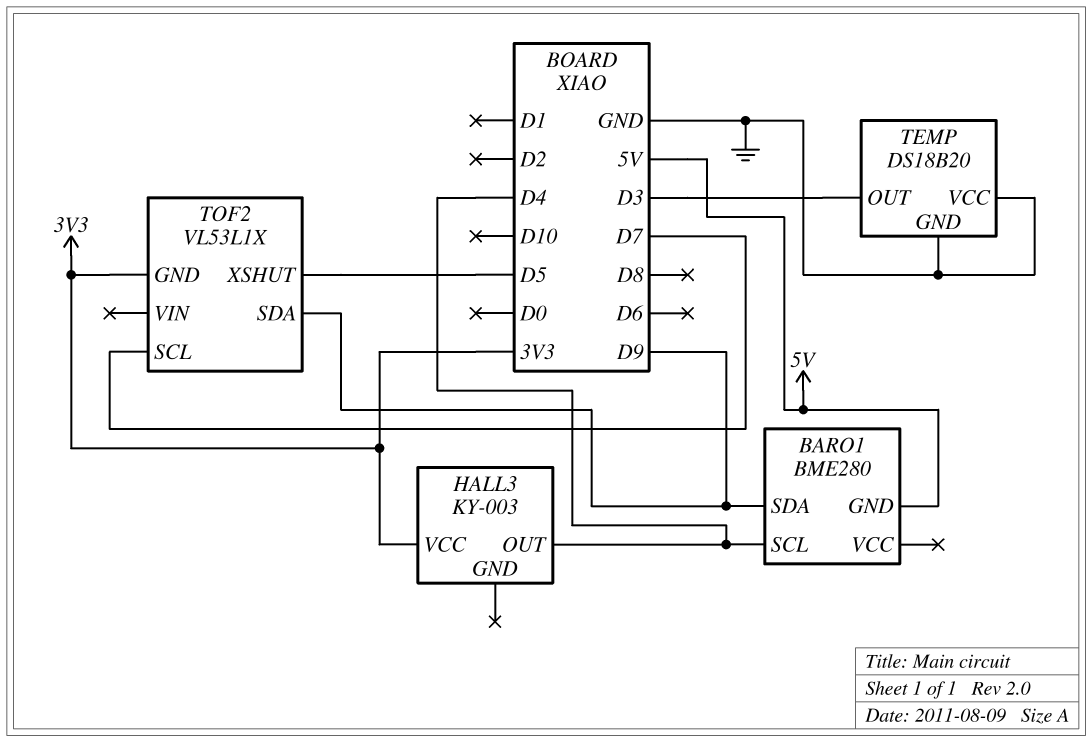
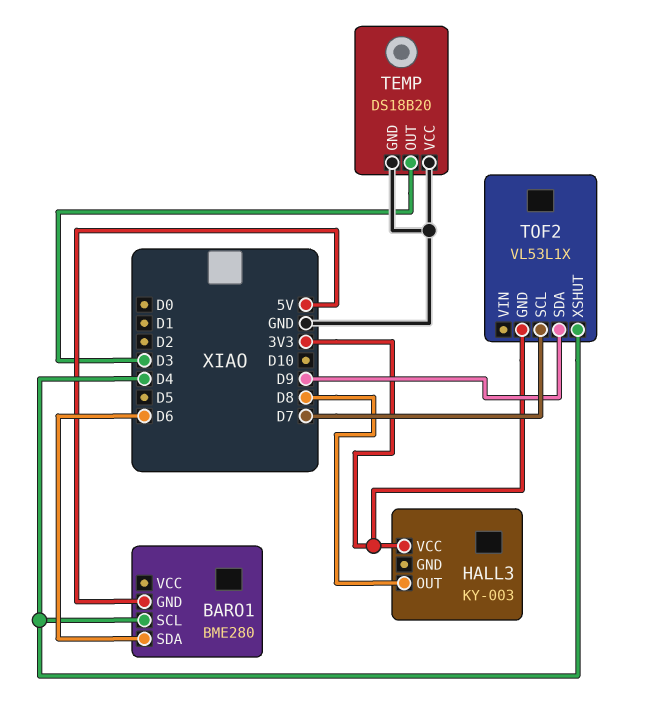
BARO1 pin SDA: D9 -> D6
HALL3 pin OUT: D4 -> D8
TOF2 pin XSHUT: D5 -> D4

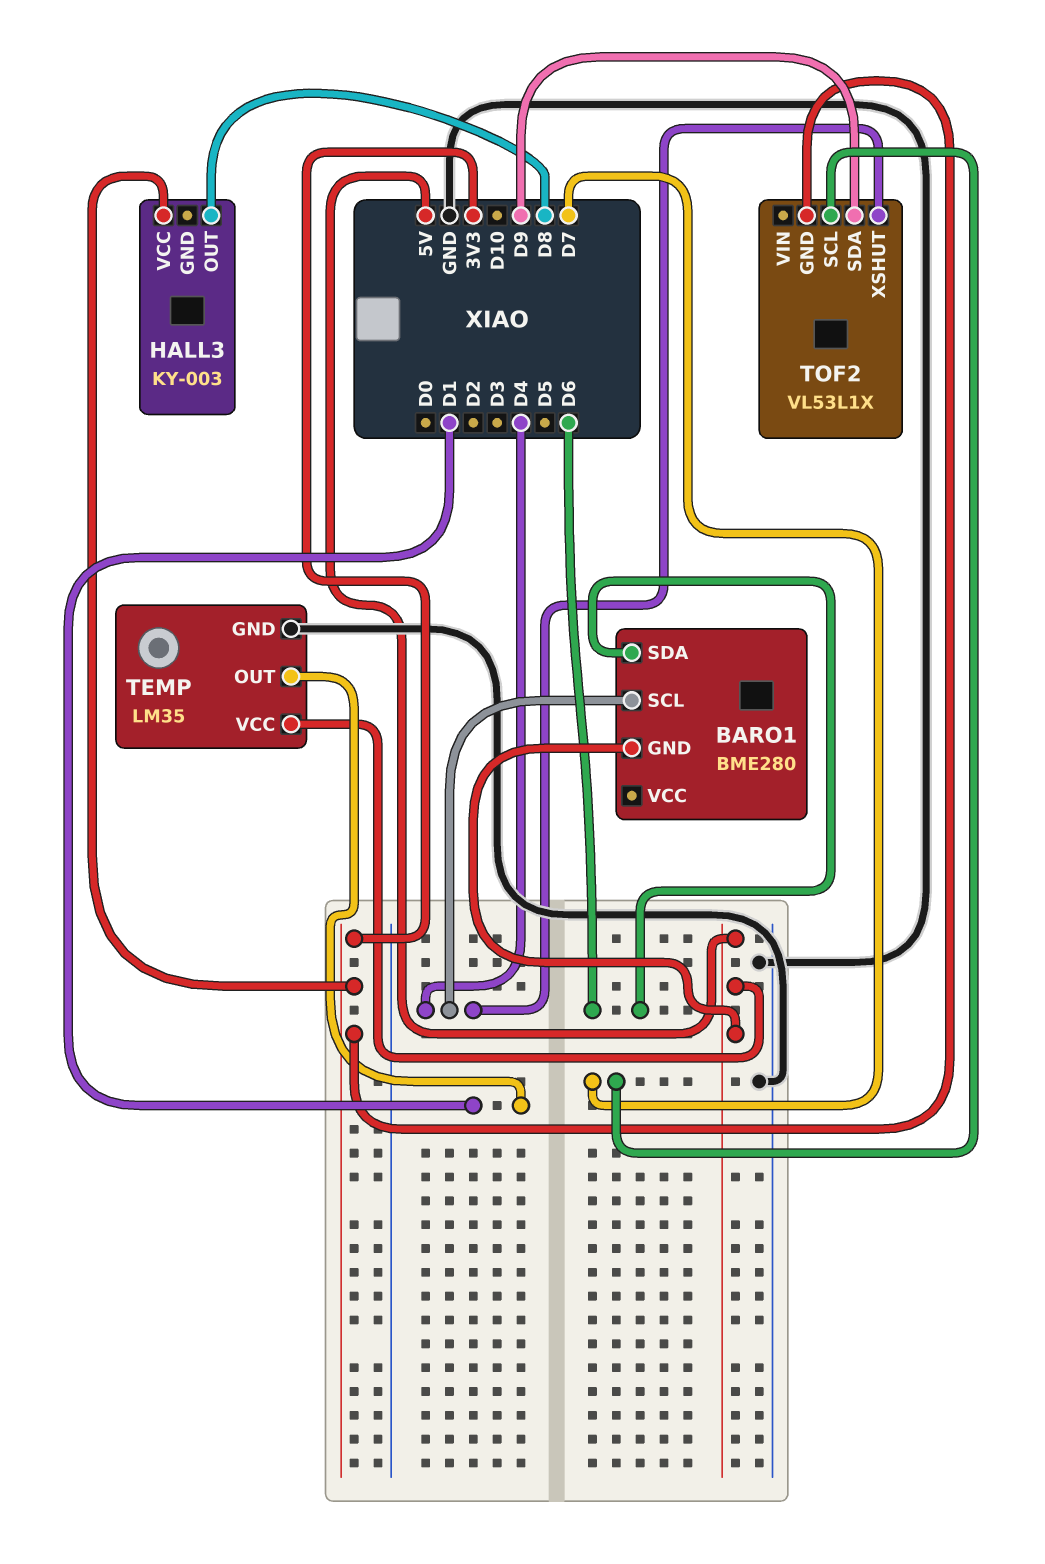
TEMP: DS18B20 -> LM35
TEMP pin OUT: D3 -> D1
TEMP pin VCC: GND -> 5V

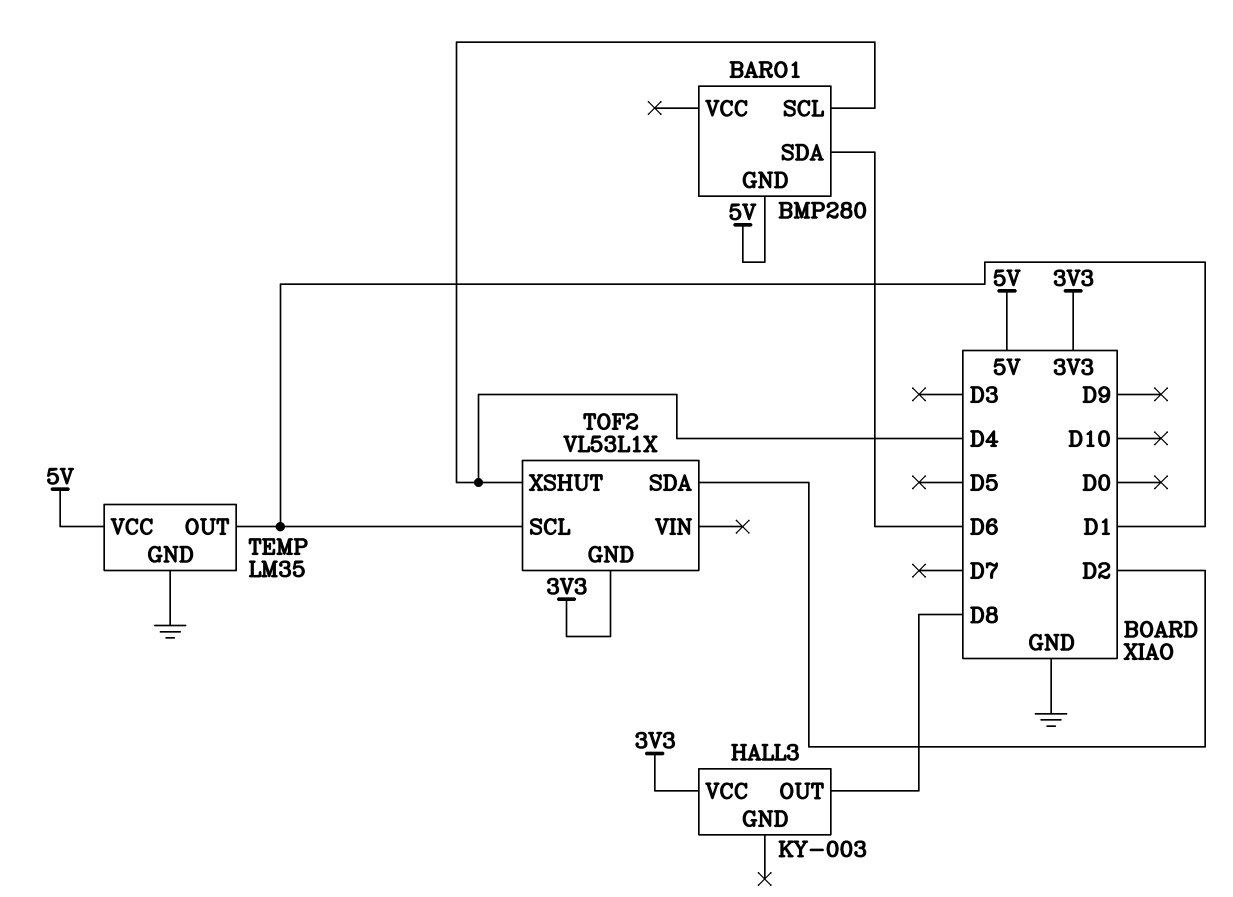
BARO1: BME280 -> BMP280
TOF2 pin SCL: D7 -> D1
TOF2 pin SDA: D9 -> D2

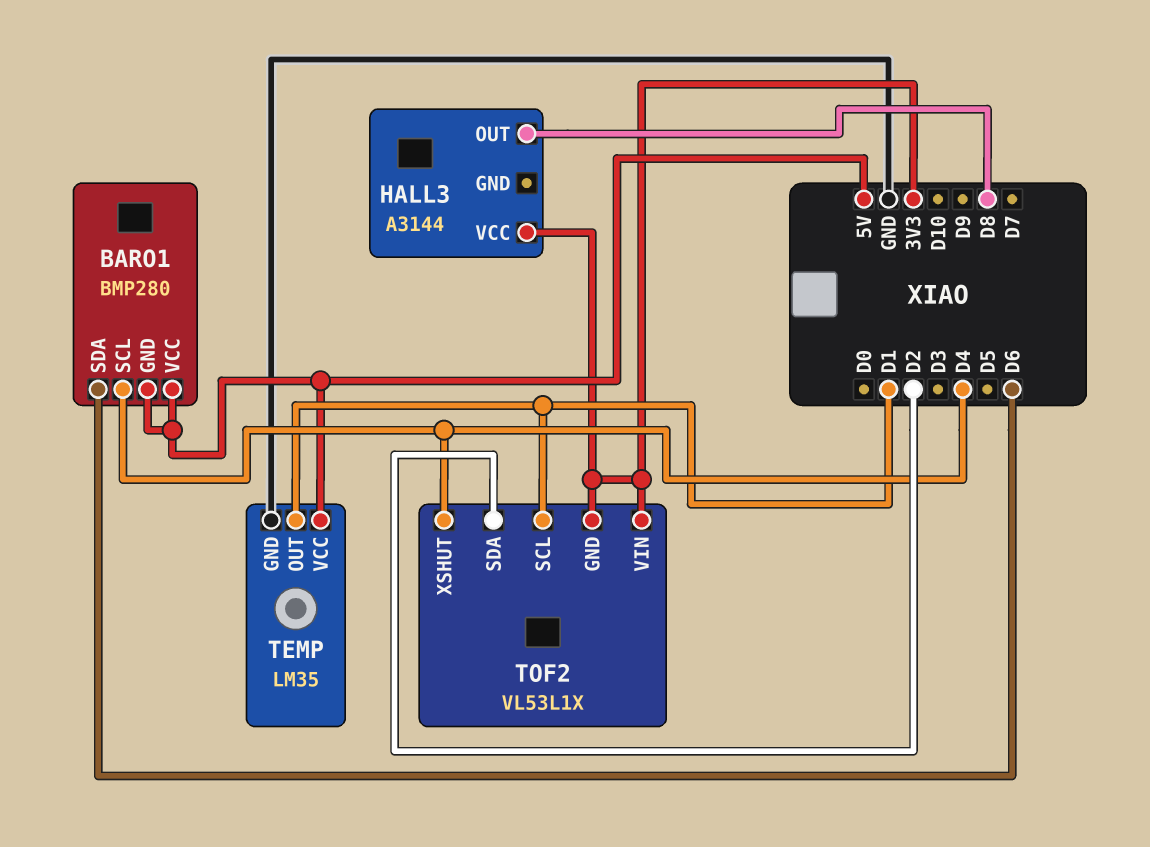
BARO1 pin VCC: none -> 5V
HALL3: KY-003 -> A3144
TOF2 pin VIN: none -> 3V3

